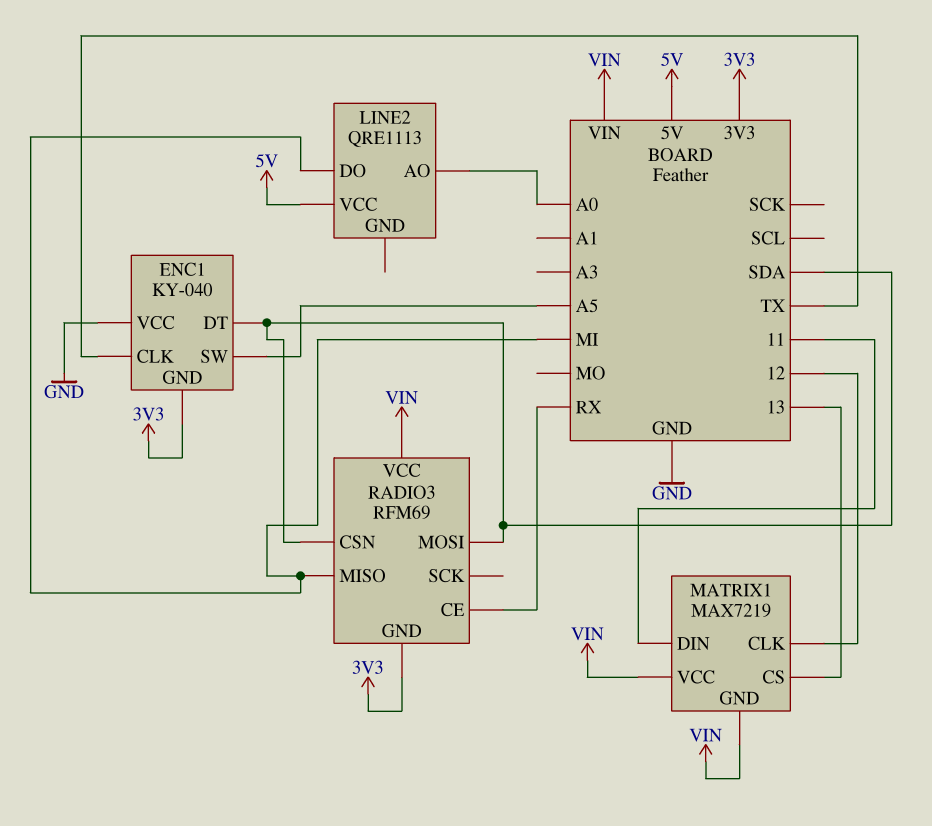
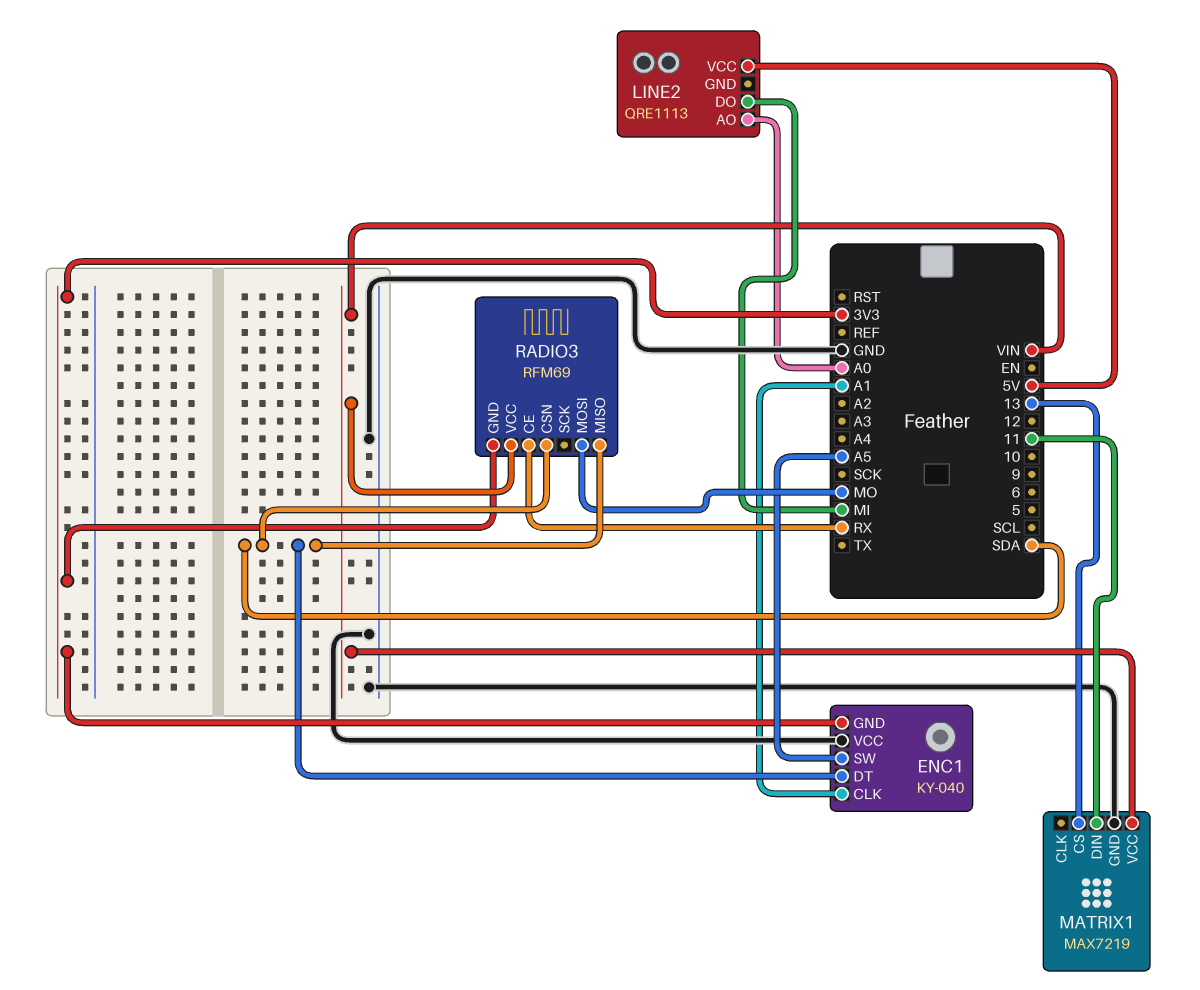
ENC1 pin CLK: TX -> A1
MATRIX1 pin CLK: 12 -> none
MATRIX1 pin GND: VIN -> GND
RADIO3 pin MISO: MI -> SDA
RADIO3 pin MOSI: SDA -> MO

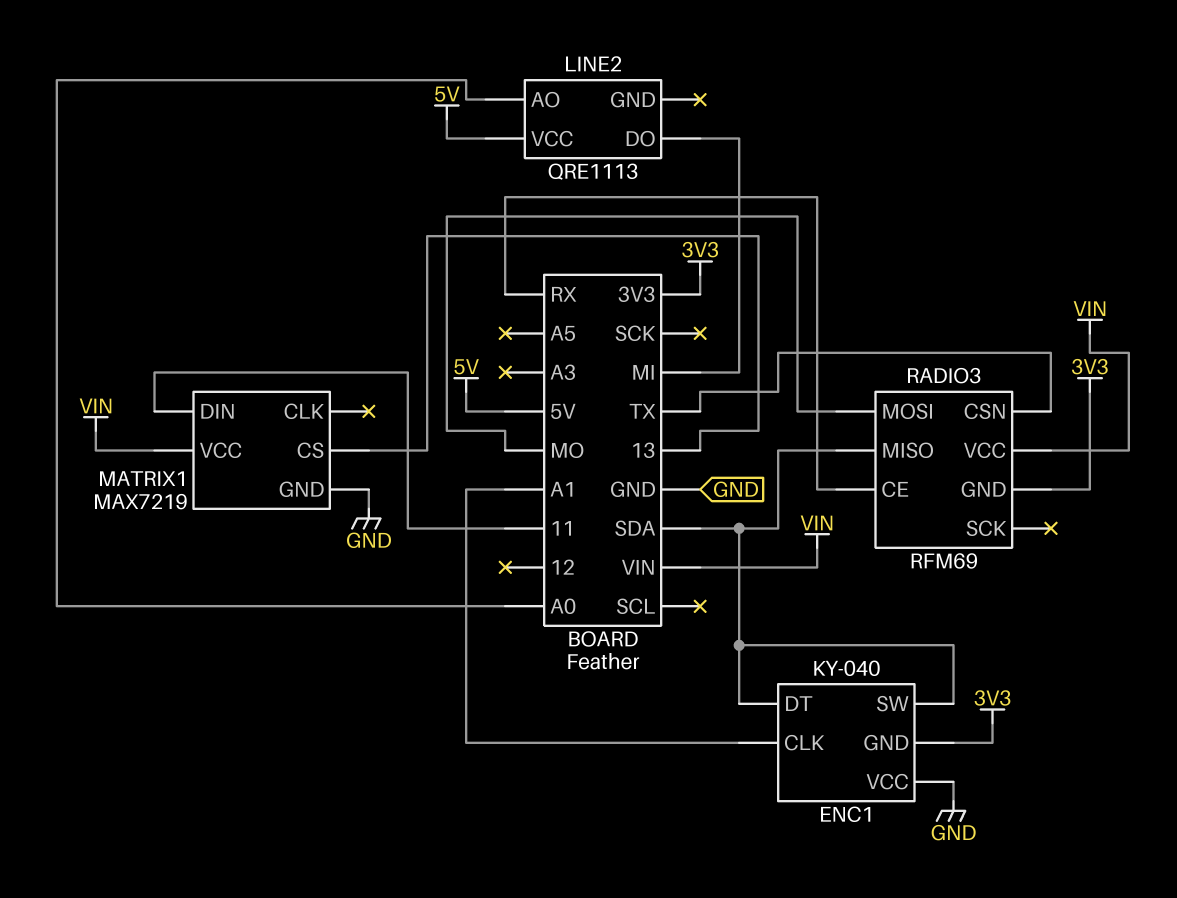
ENC1 pin SW: A5 -> SDA
RADIO3 pin CSN: SDA -> TX

